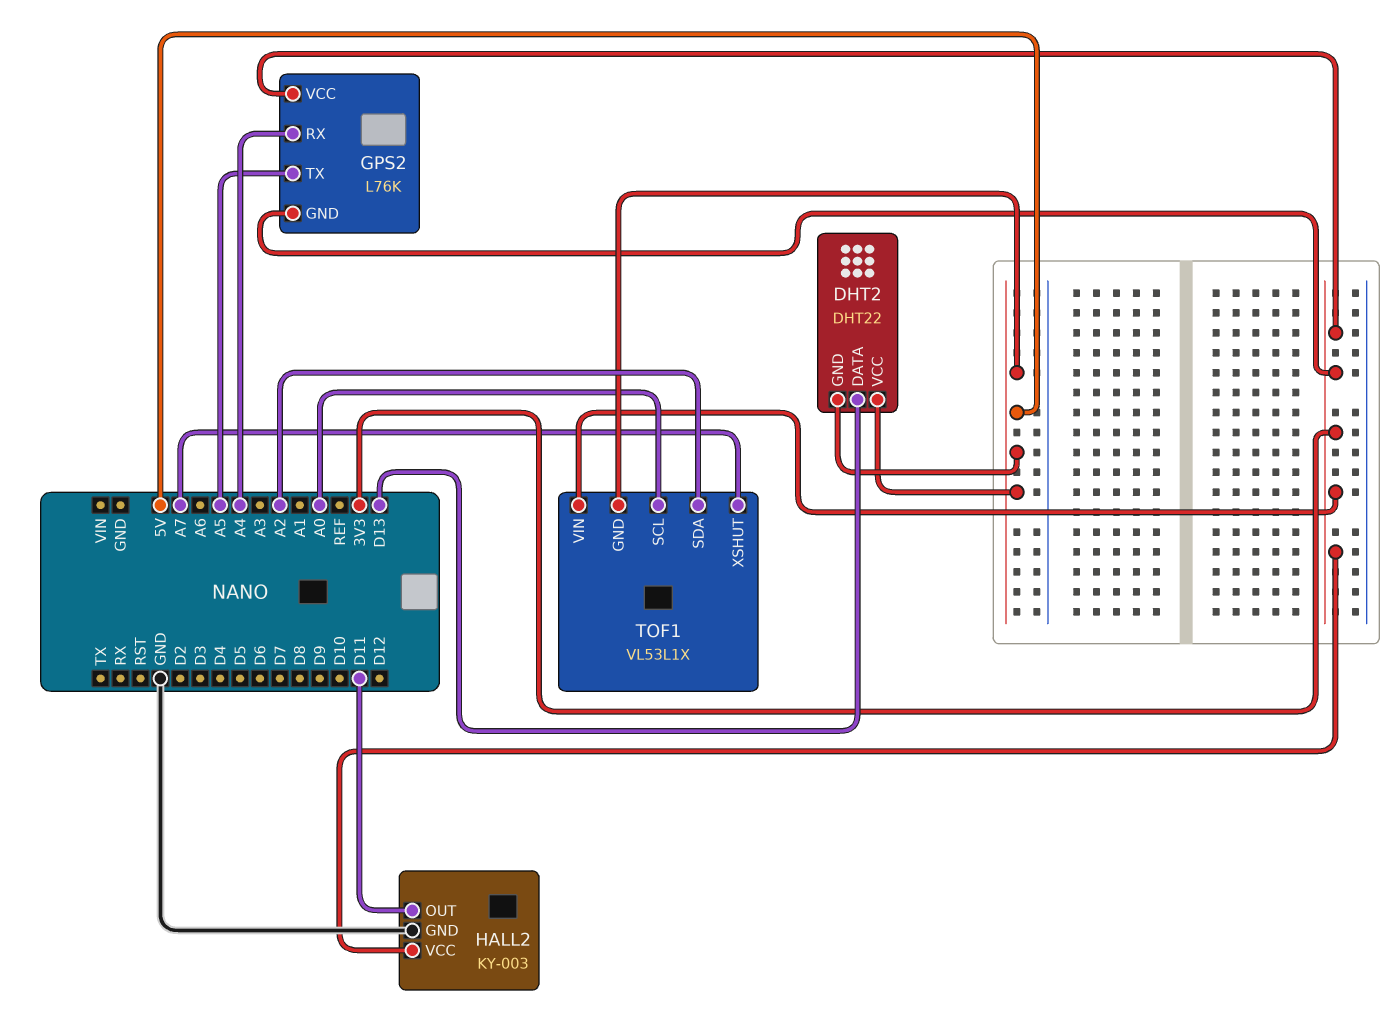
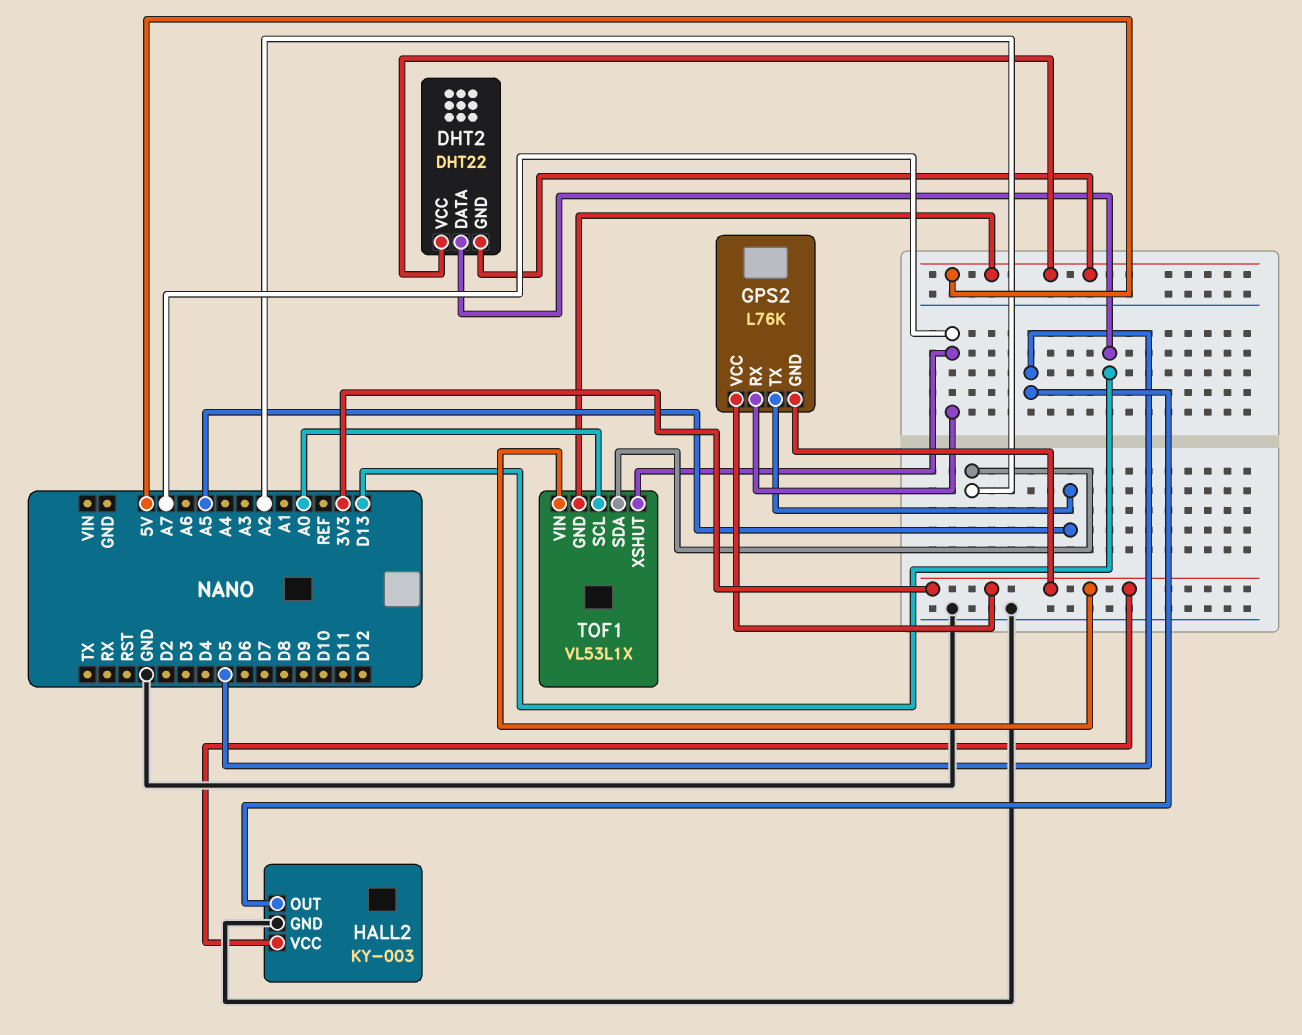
GPS2 pin RX: A4 -> A7
HALL2 pin OUT: D11 -> D5

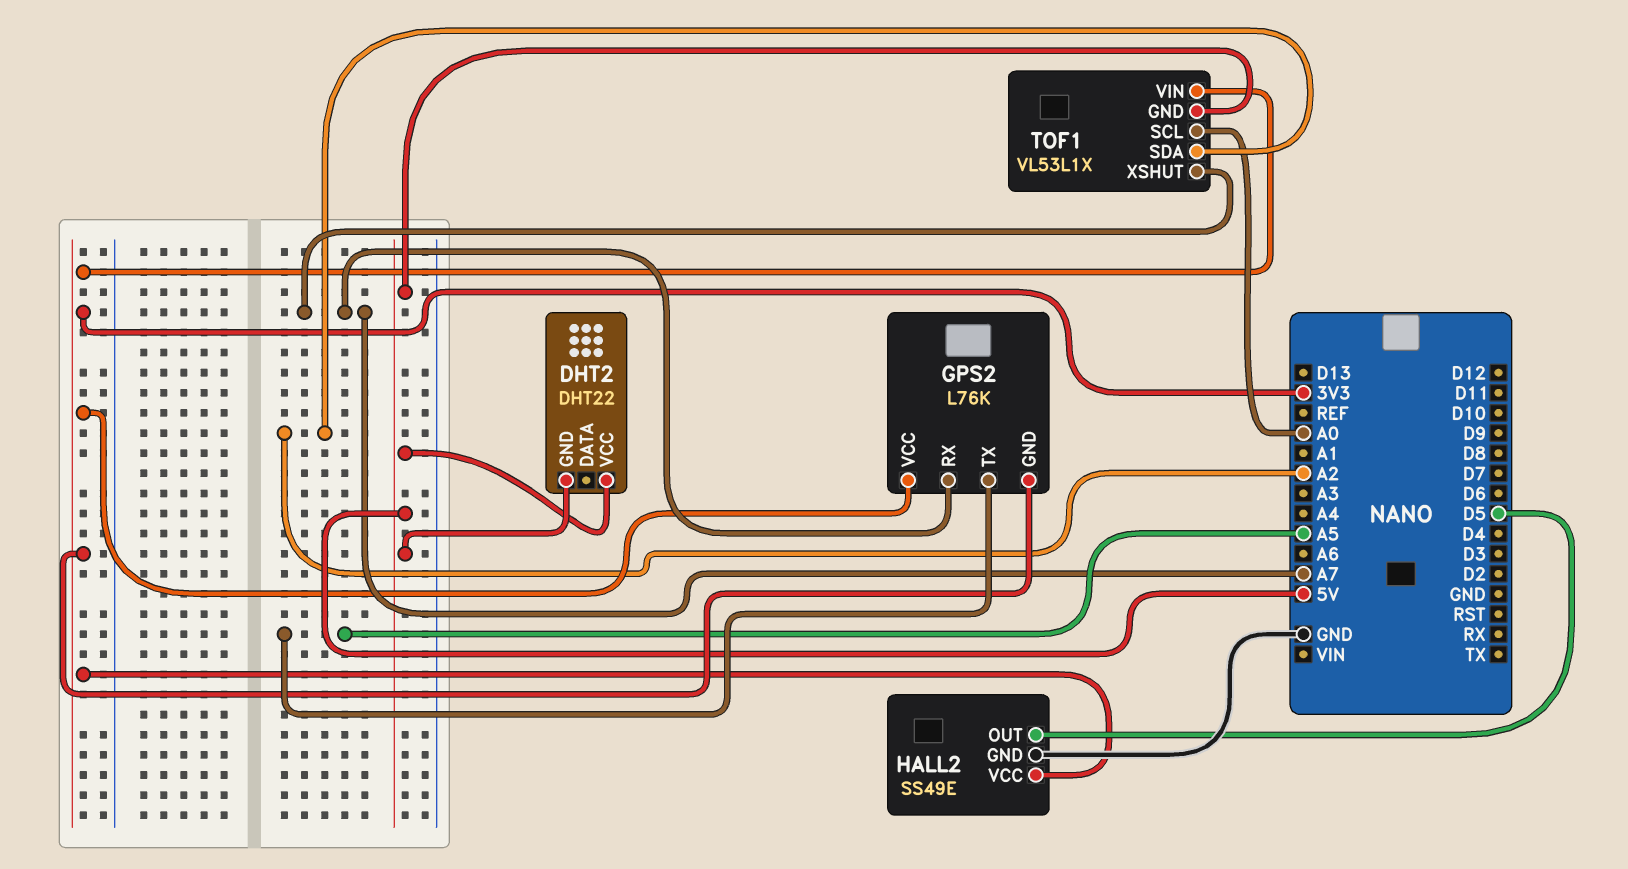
DHT2 pin DATA: D13 -> none
HALL2: KY-003 -> SS49E

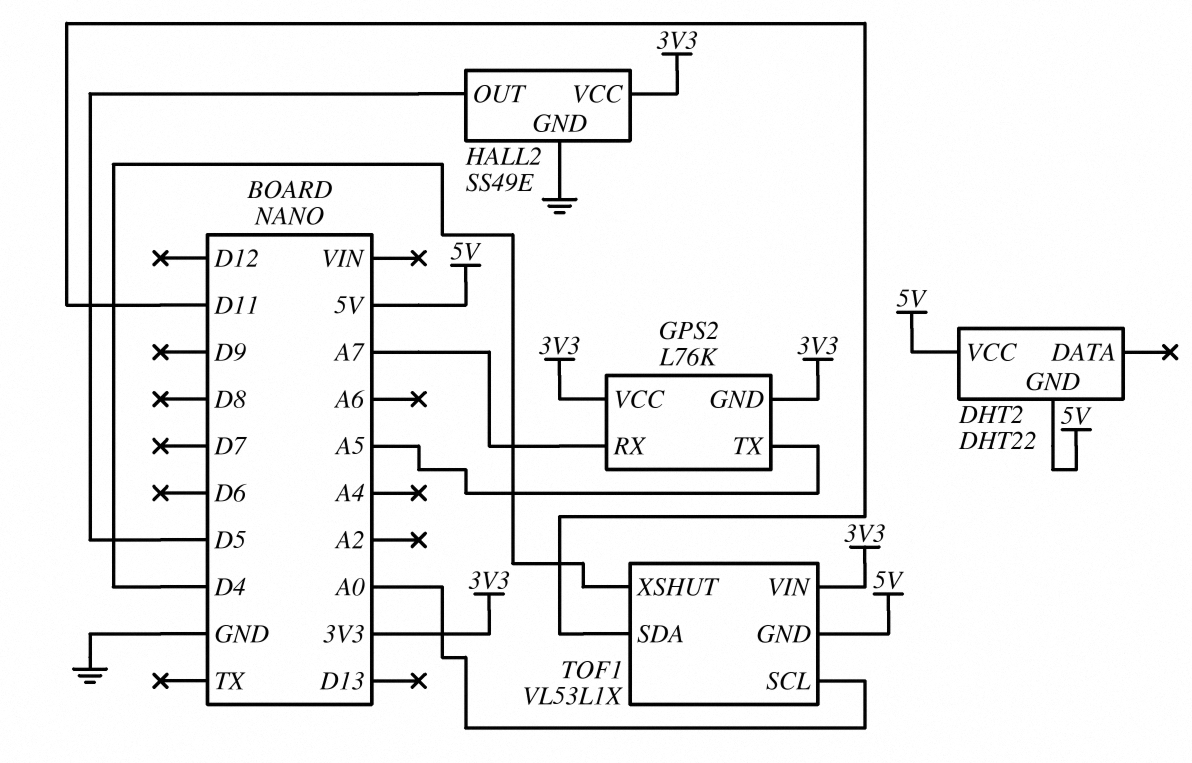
TOF1 pin SDA: A2 -> D11
TOF1 pin XSHUT: A7 -> D4

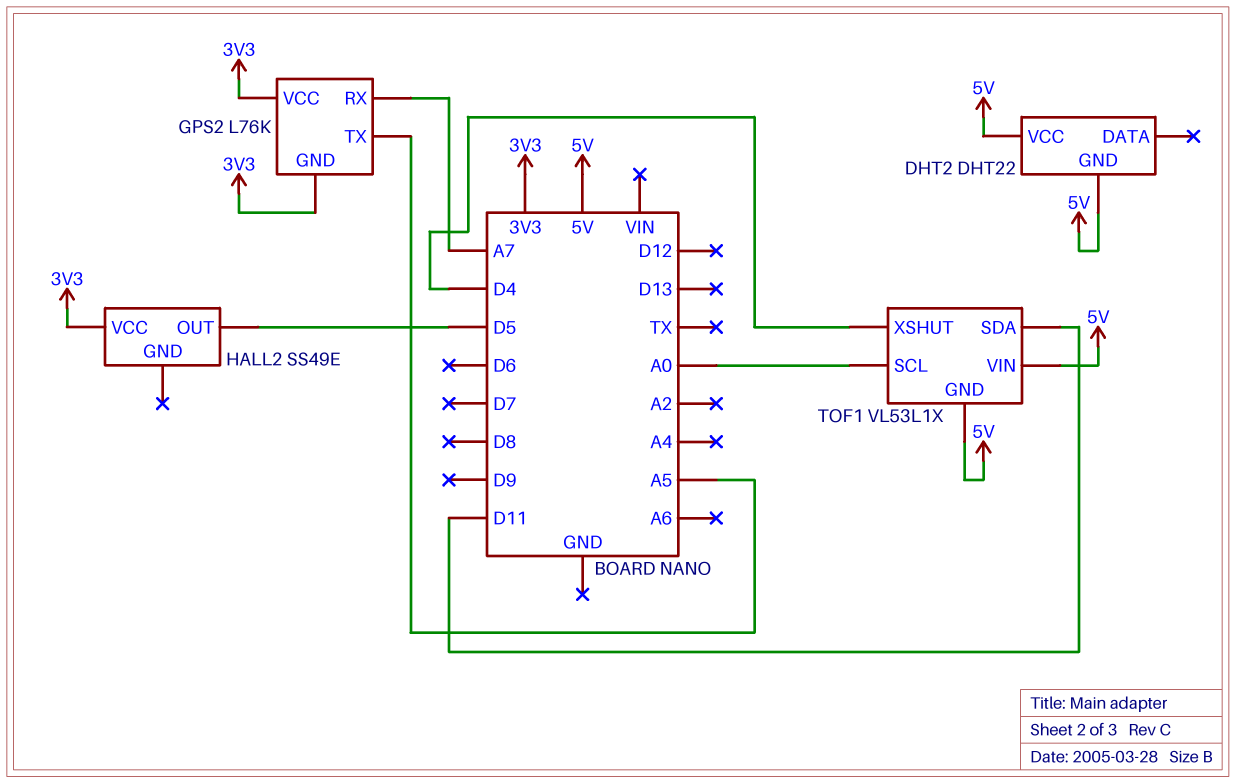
HALL2 pin GND: GND -> none
TOF1 pin VIN: 3V3 -> 5V

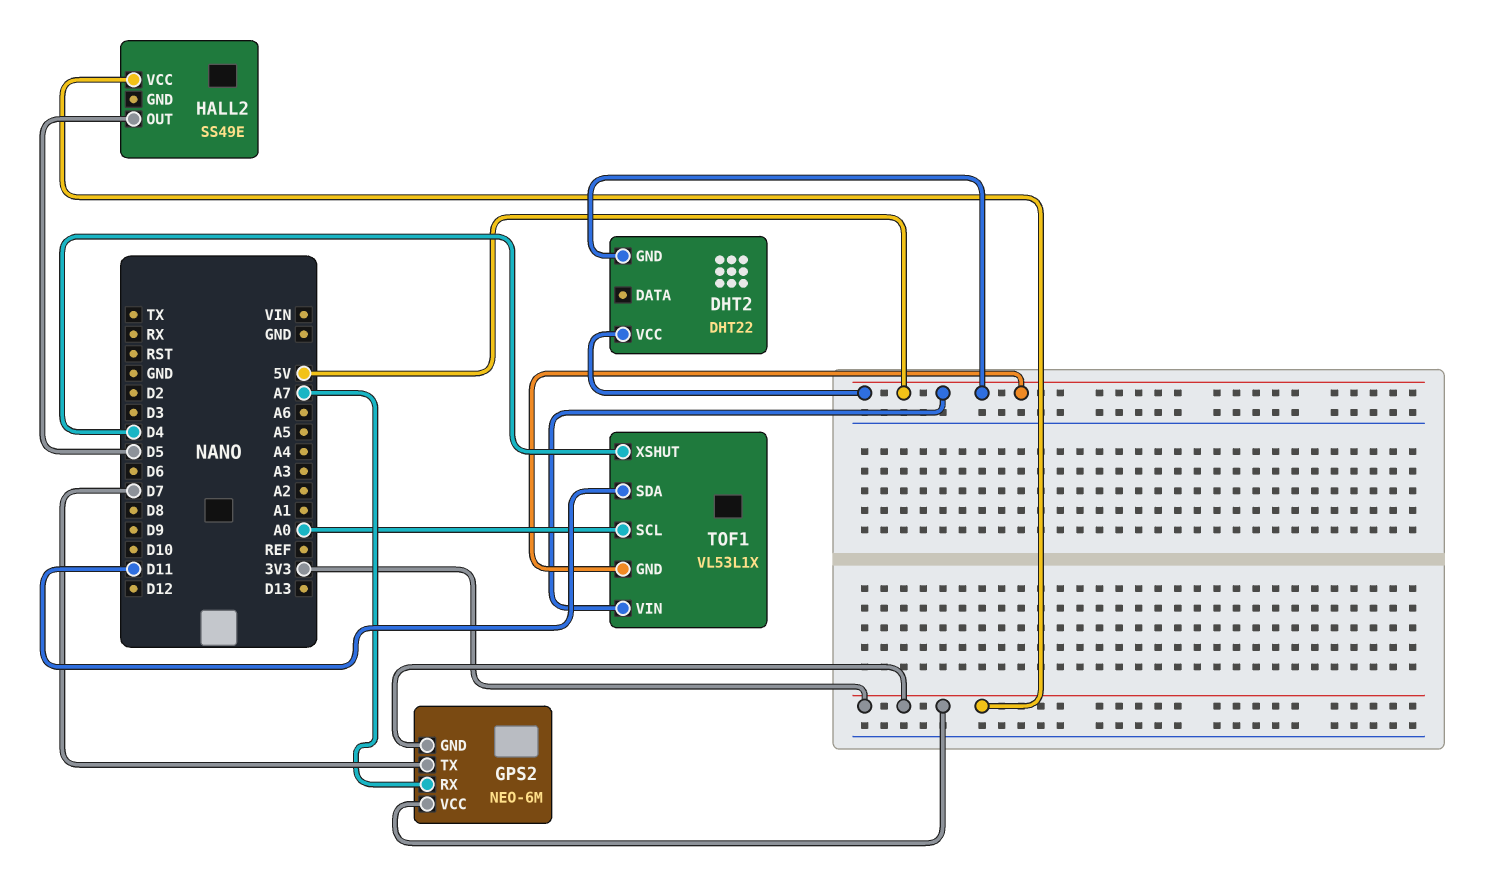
GPS2: L76K -> NEO-6M
GPS2 pin TX: A5 -> D7

